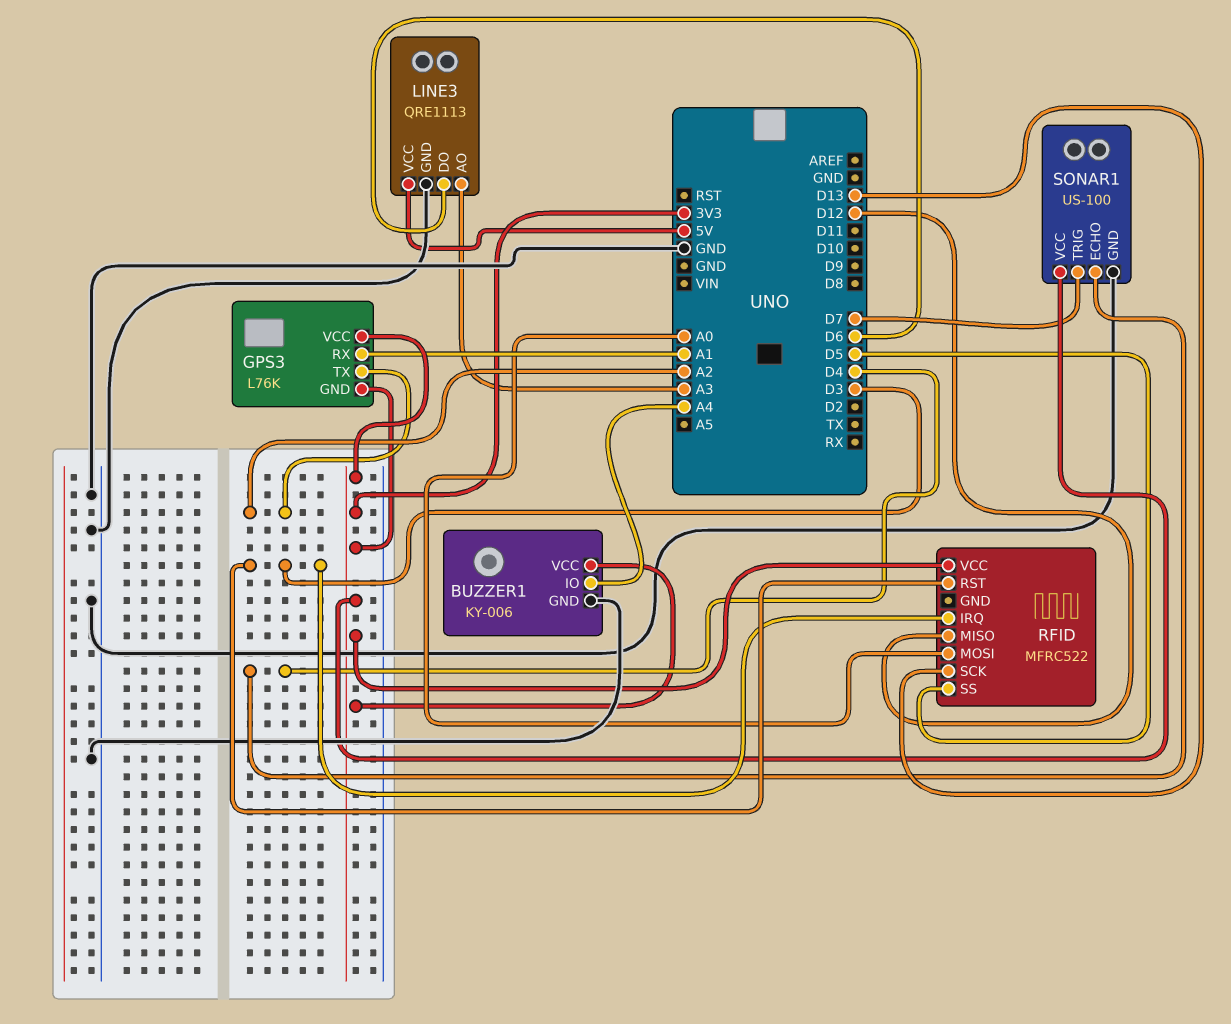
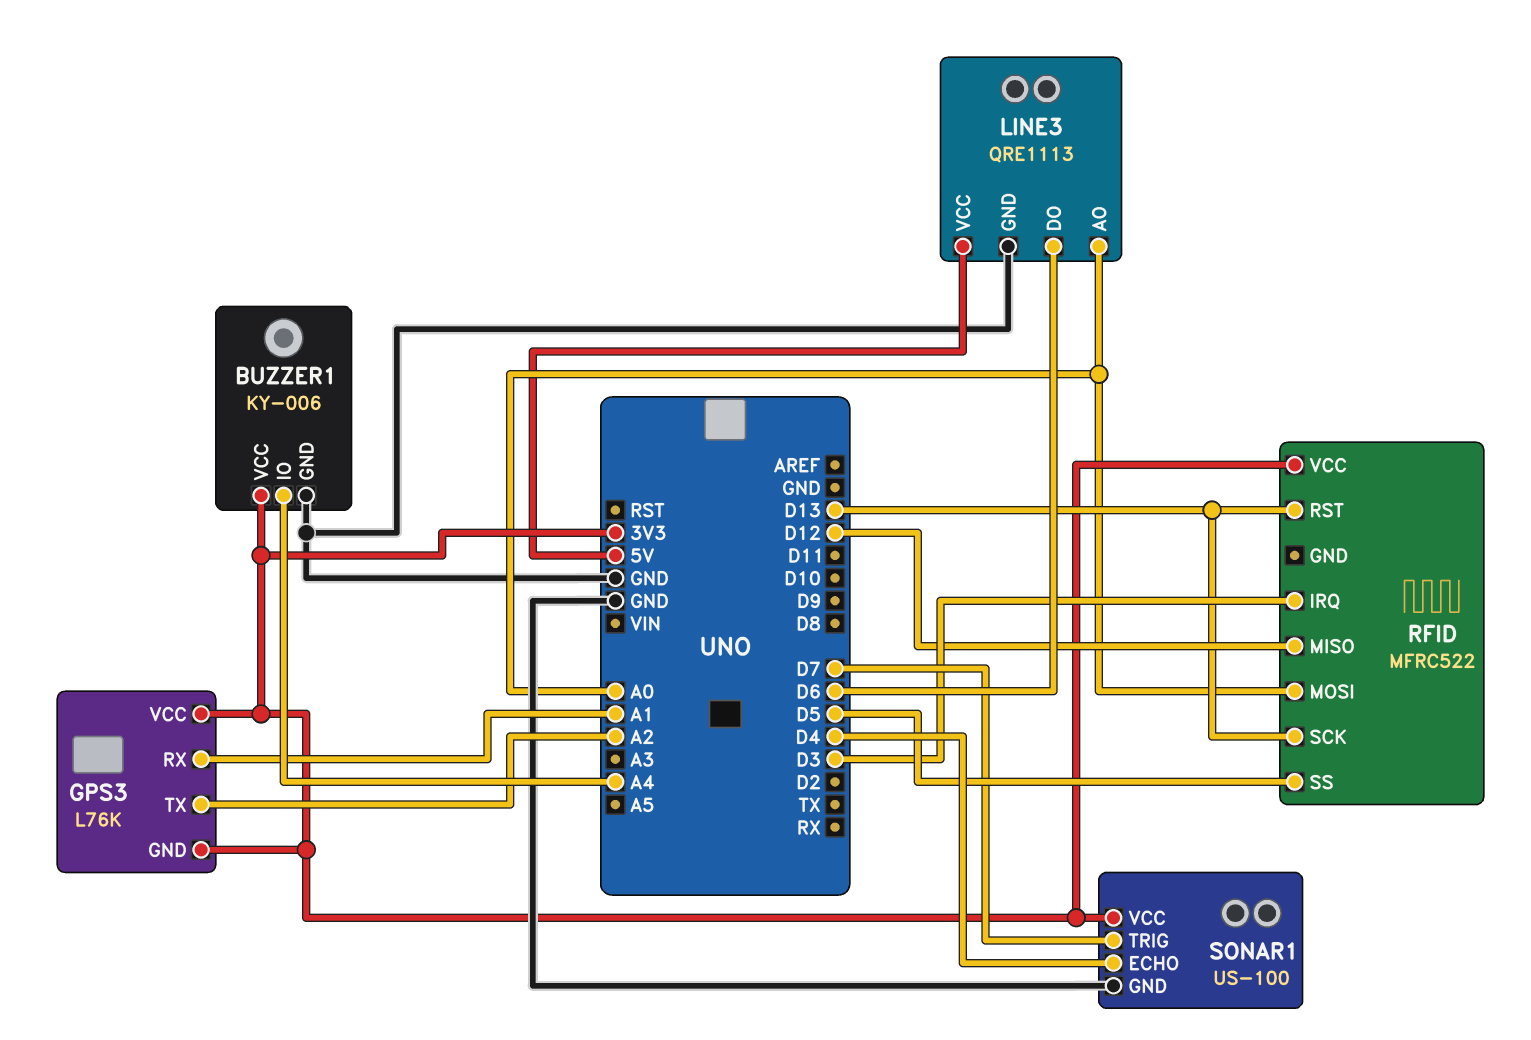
LINE3 pin AO: A3 -> A0
RFID pin RST: D3 -> D13

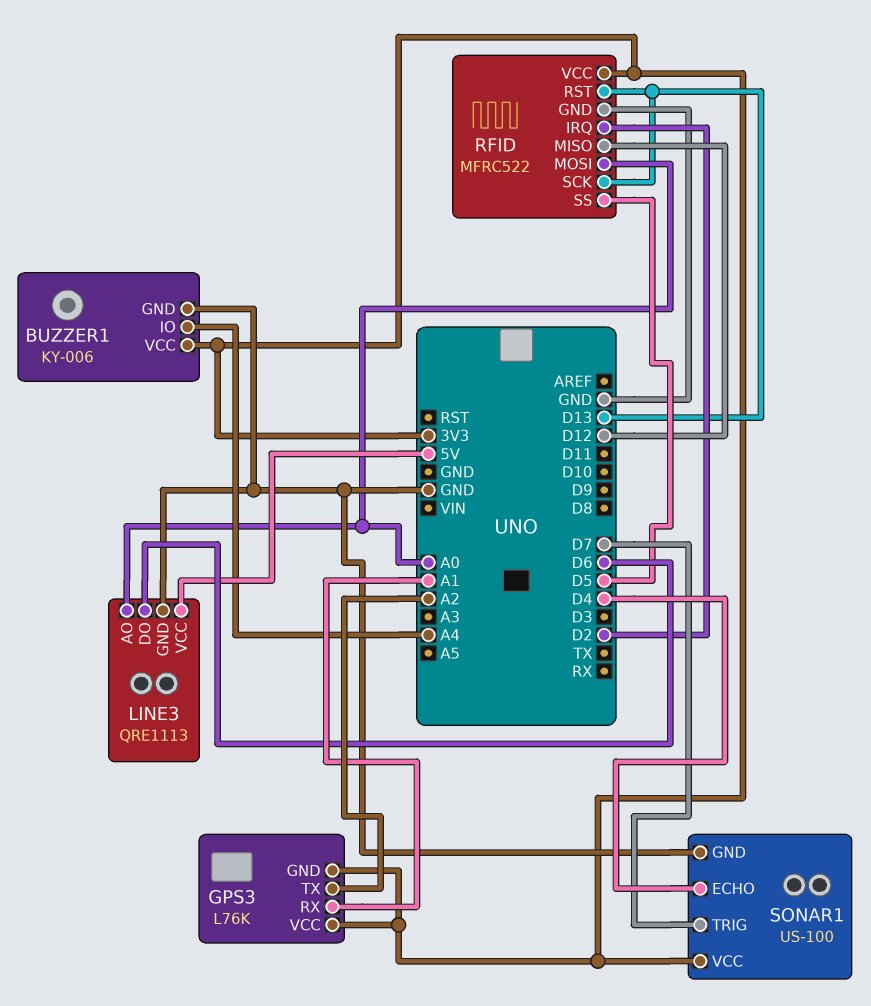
RFID pin GND: none -> GND
RFID pin IRQ: D3 -> D2

